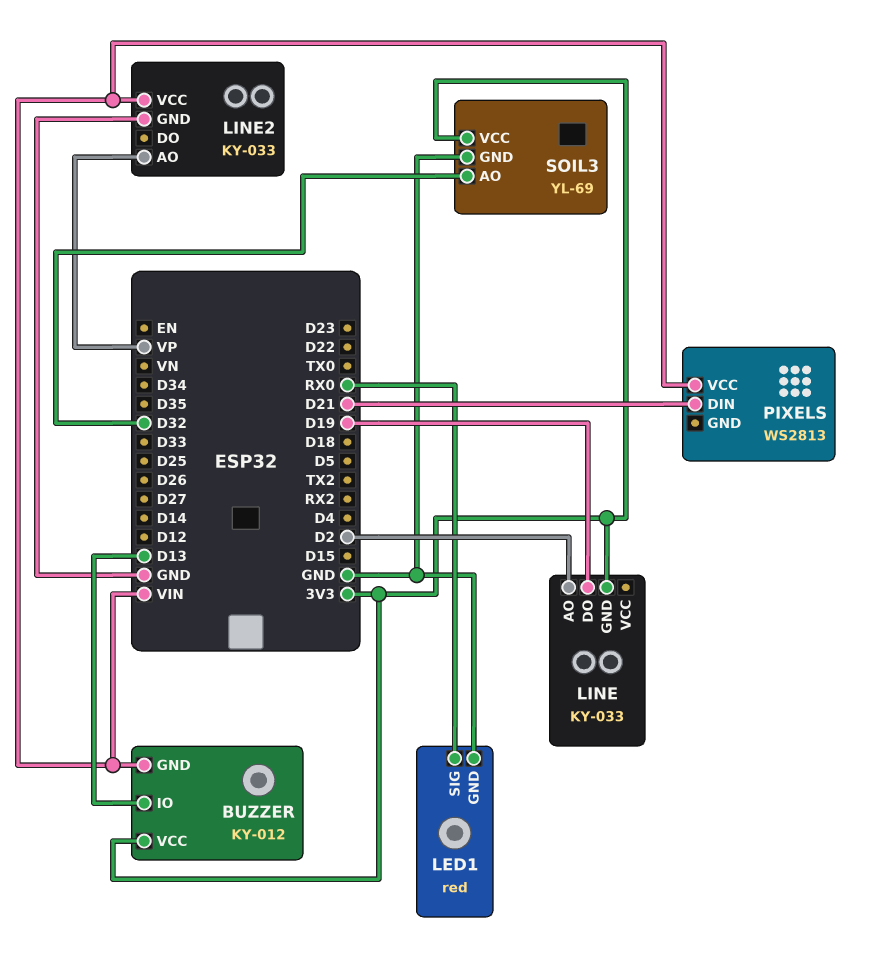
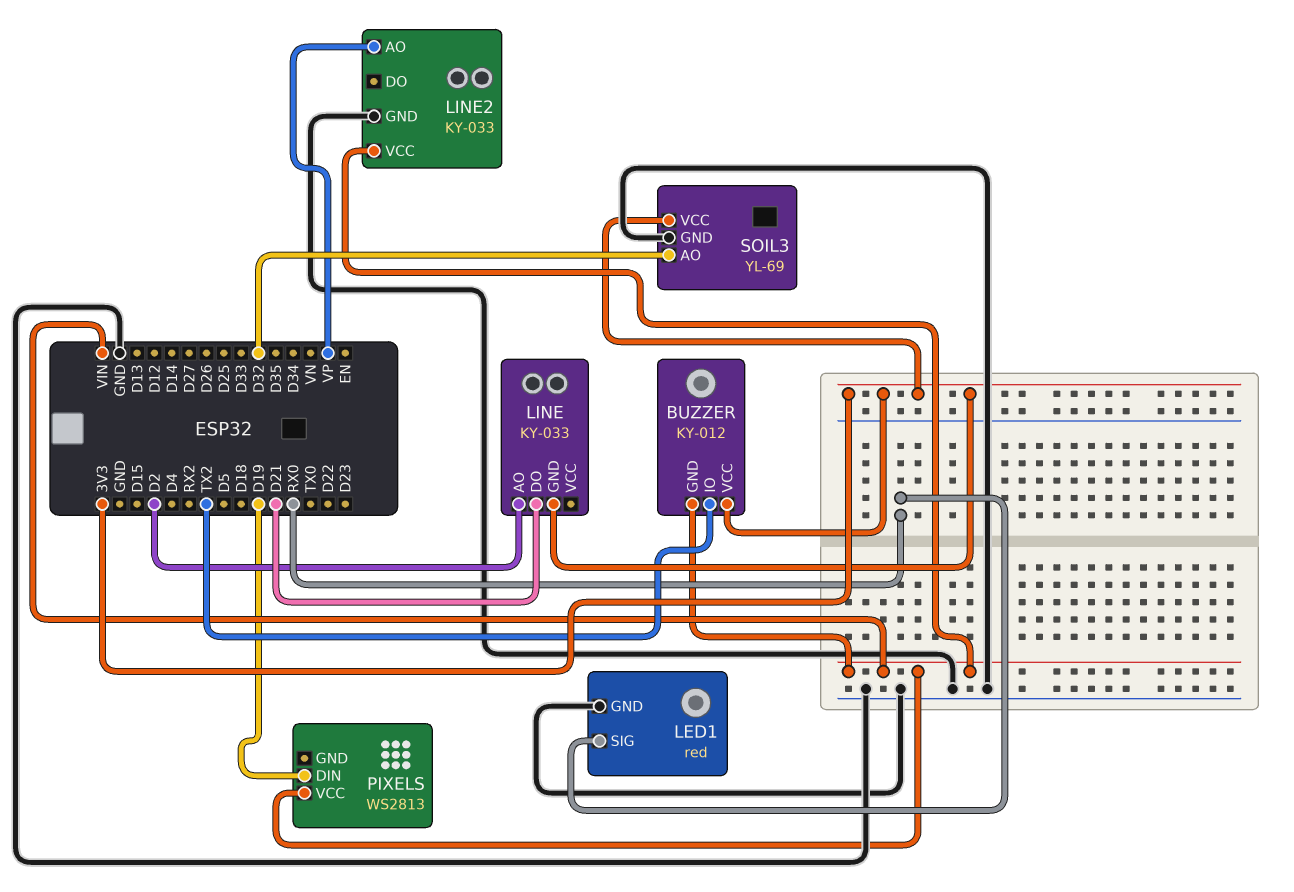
BUZZER pin IO: D13 -> TX2
LINE pin DO: D19 -> D21
PIXELS pin DIN: D21 -> D19

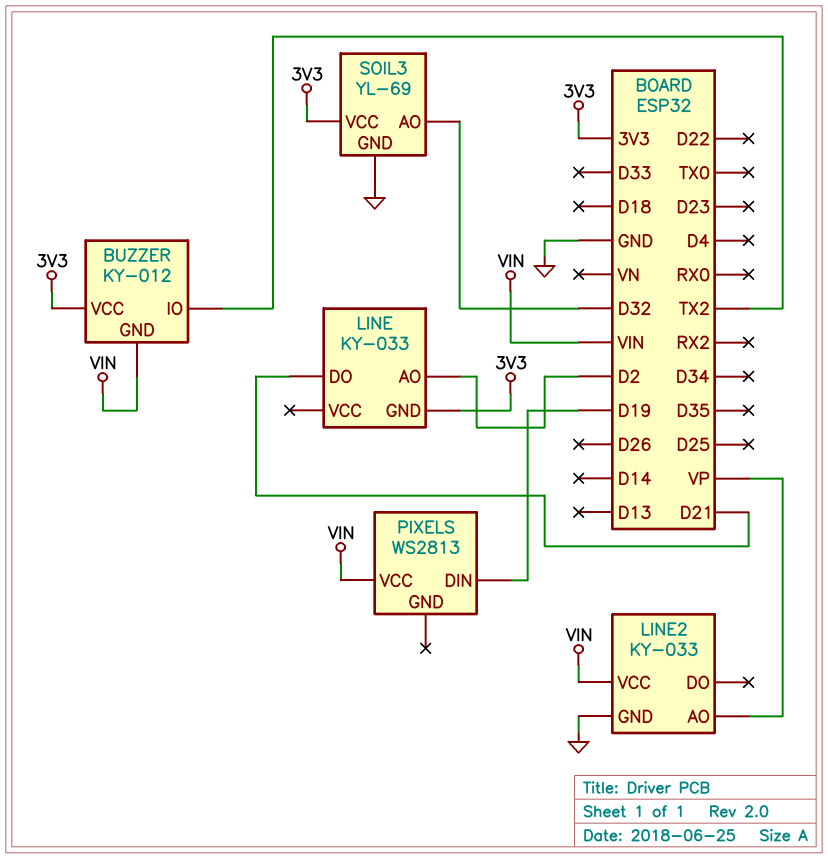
LED1: red -> none
LED1 pin GND: GND -> none
LED1 pin SIG: RX0 -> none

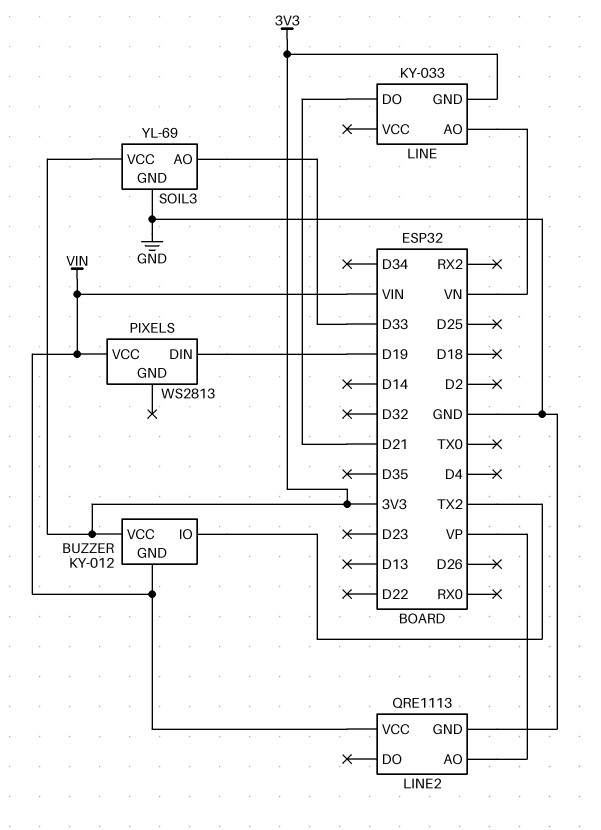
LINE pin AO: D2 -> VN
LINE2: KY-033 -> QRE1113
SOIL3 pin AO: D32 -> D33

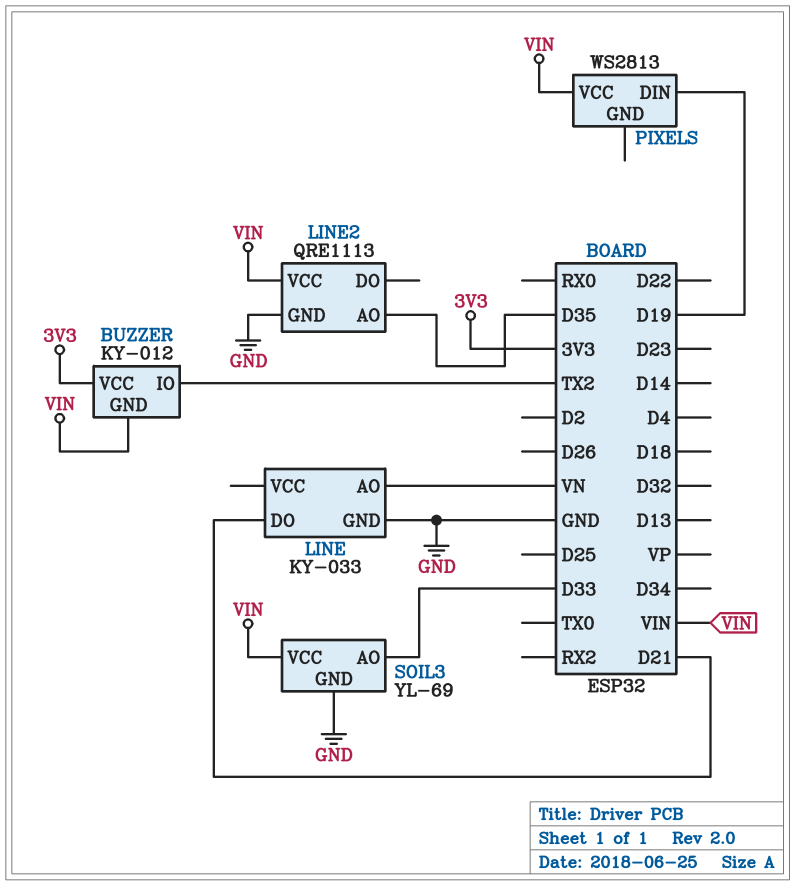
LINE pin GND: 3V3 -> GND
LINE2 pin AO: VP -> D35
SOIL3 pin VCC: 3V3 -> VIN

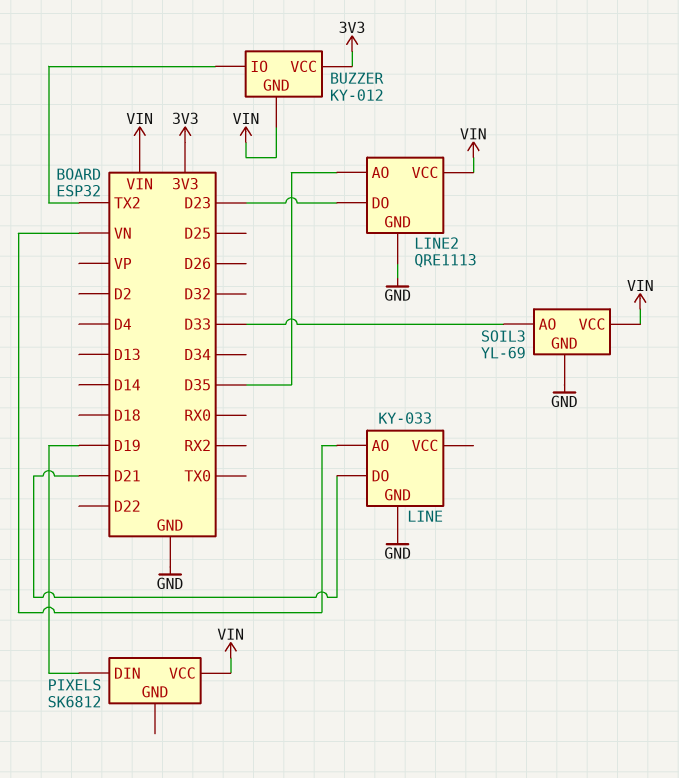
LINE2 pin DO: none -> D23
PIXELS: WS2813 -> SK6812

